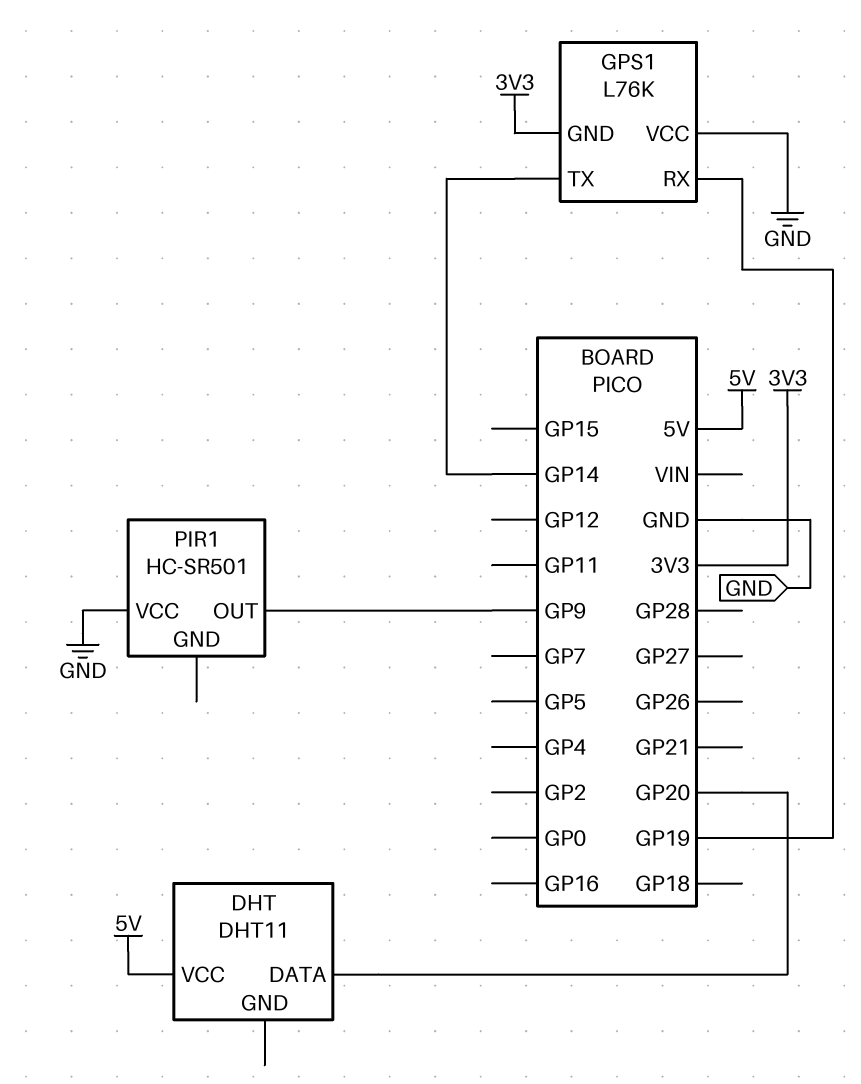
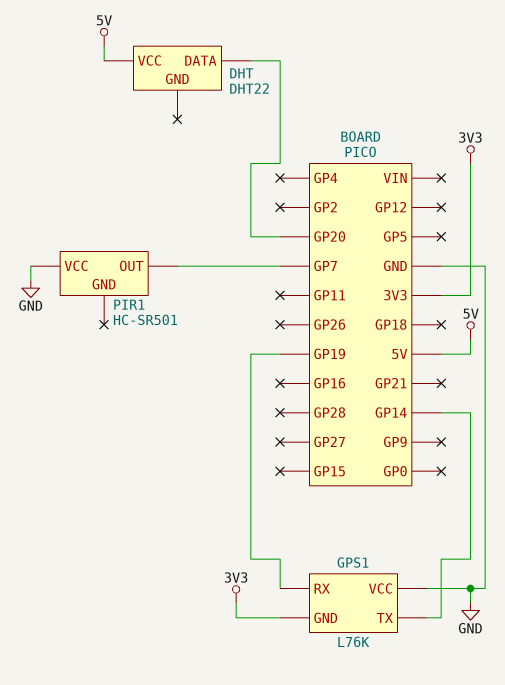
DHT: DHT11 -> DHT22
PIR1 pin OUT: GP9 -> GP7

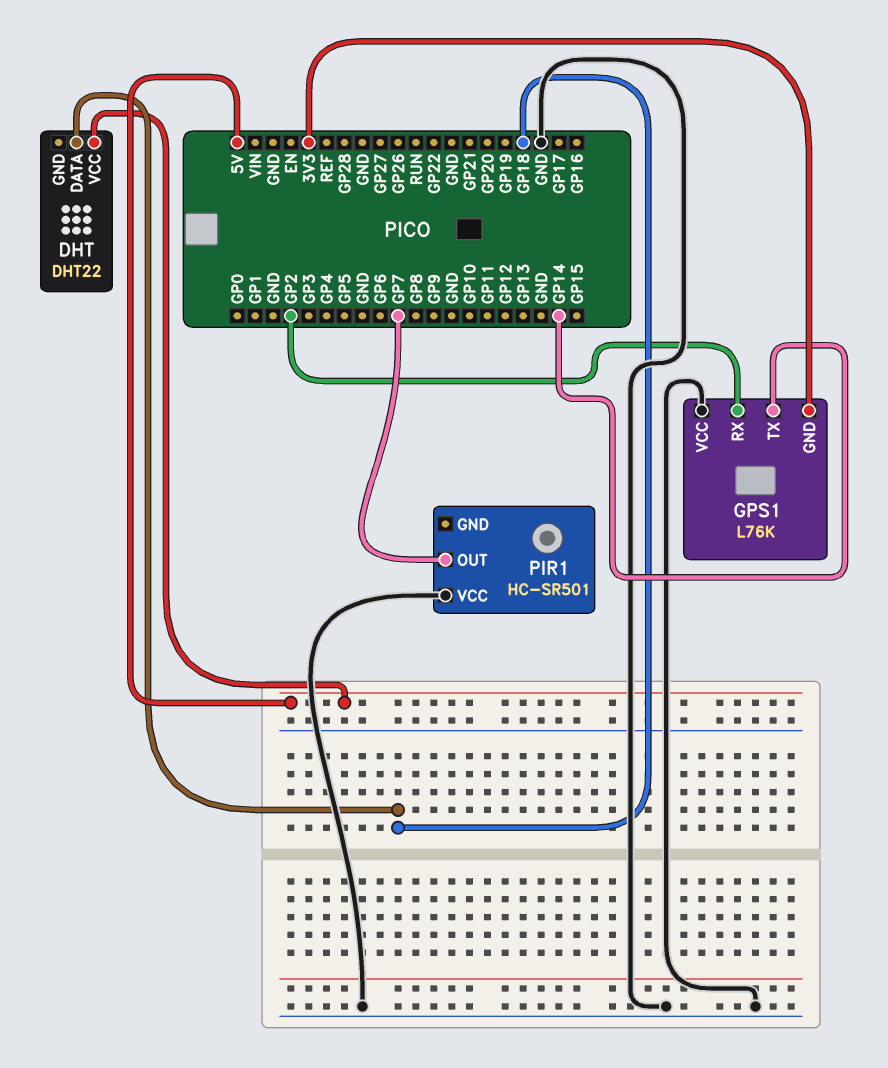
DHT pin DATA: GP20 -> GP18
GPS1 pin RX: GP19 -> GP2

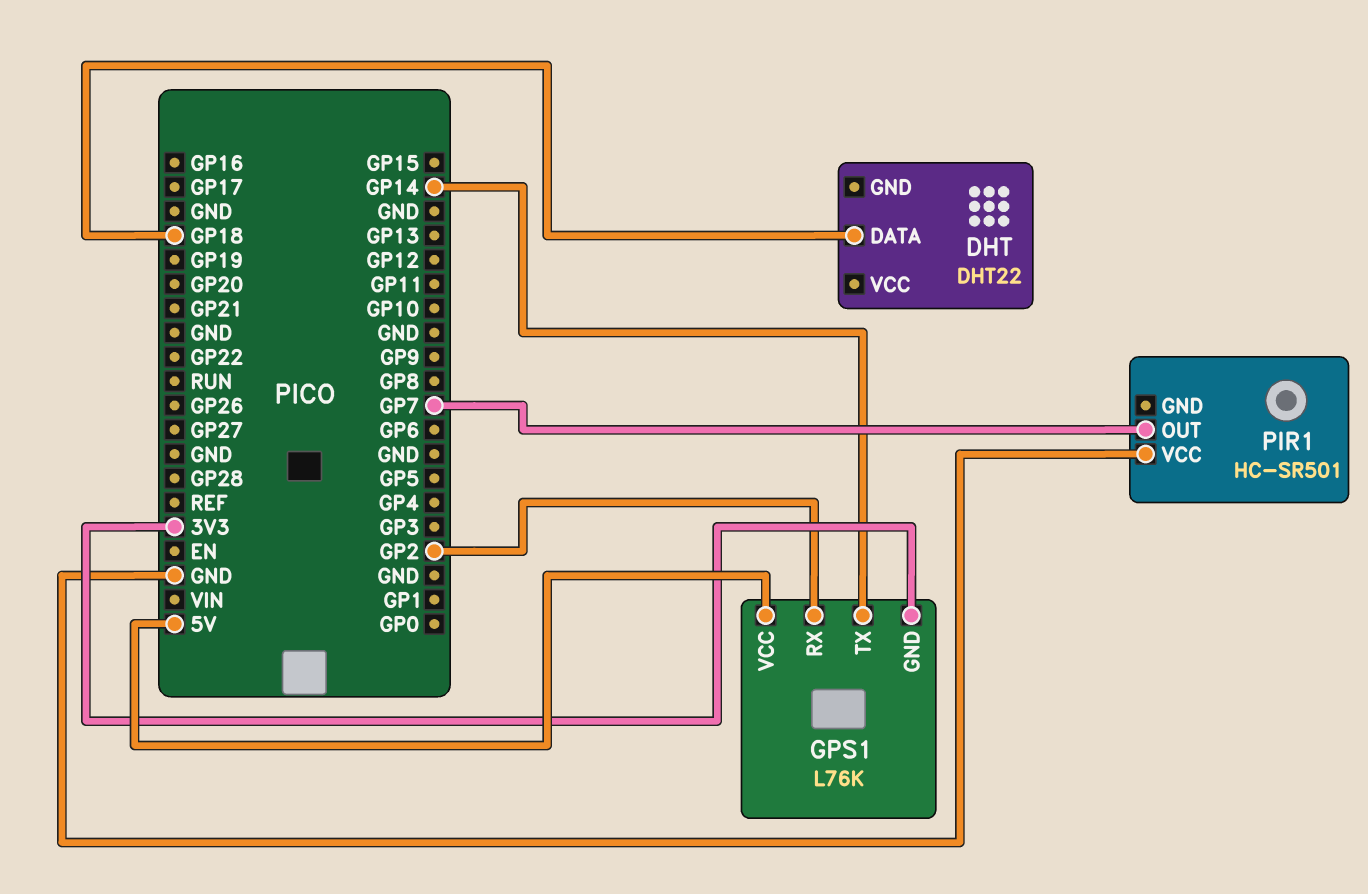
DHT pin VCC: 5V -> none
GPS1 pin VCC: GND -> 5V

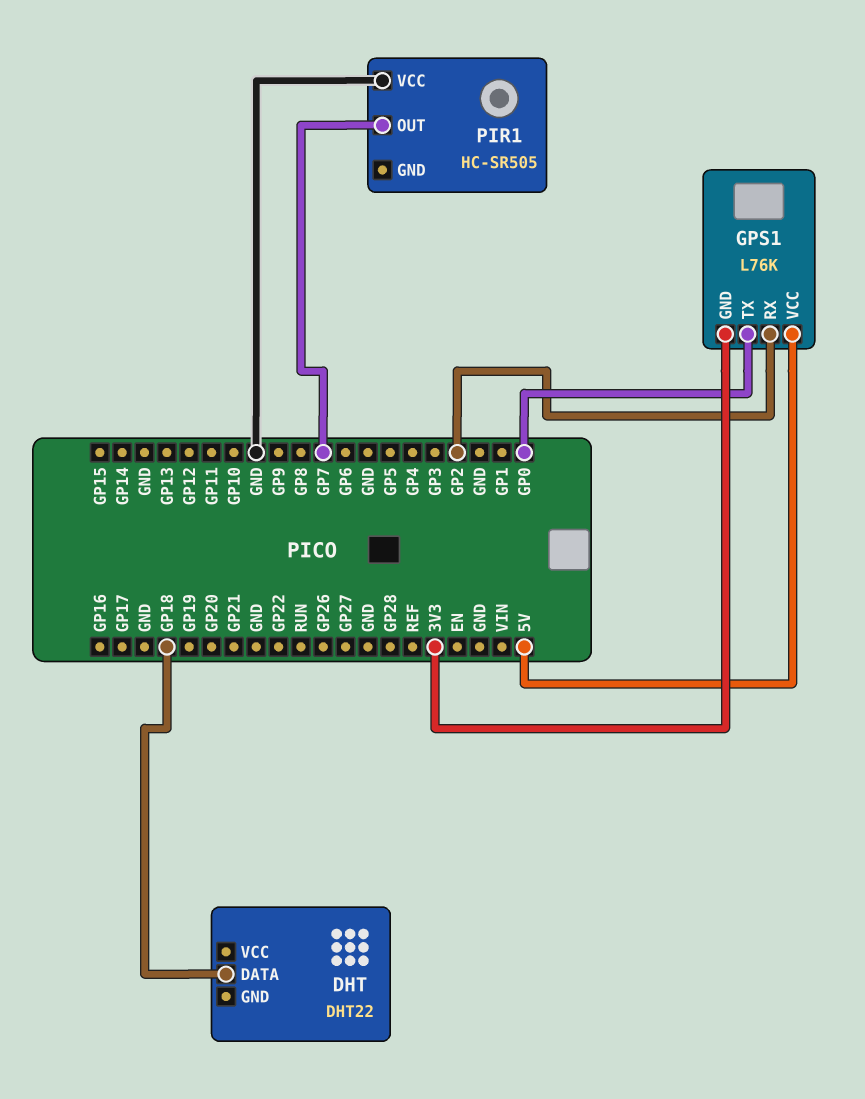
GPS1 pin TX: GP14 -> GP0
PIR1: HC-SR501 -> HC-SR505

